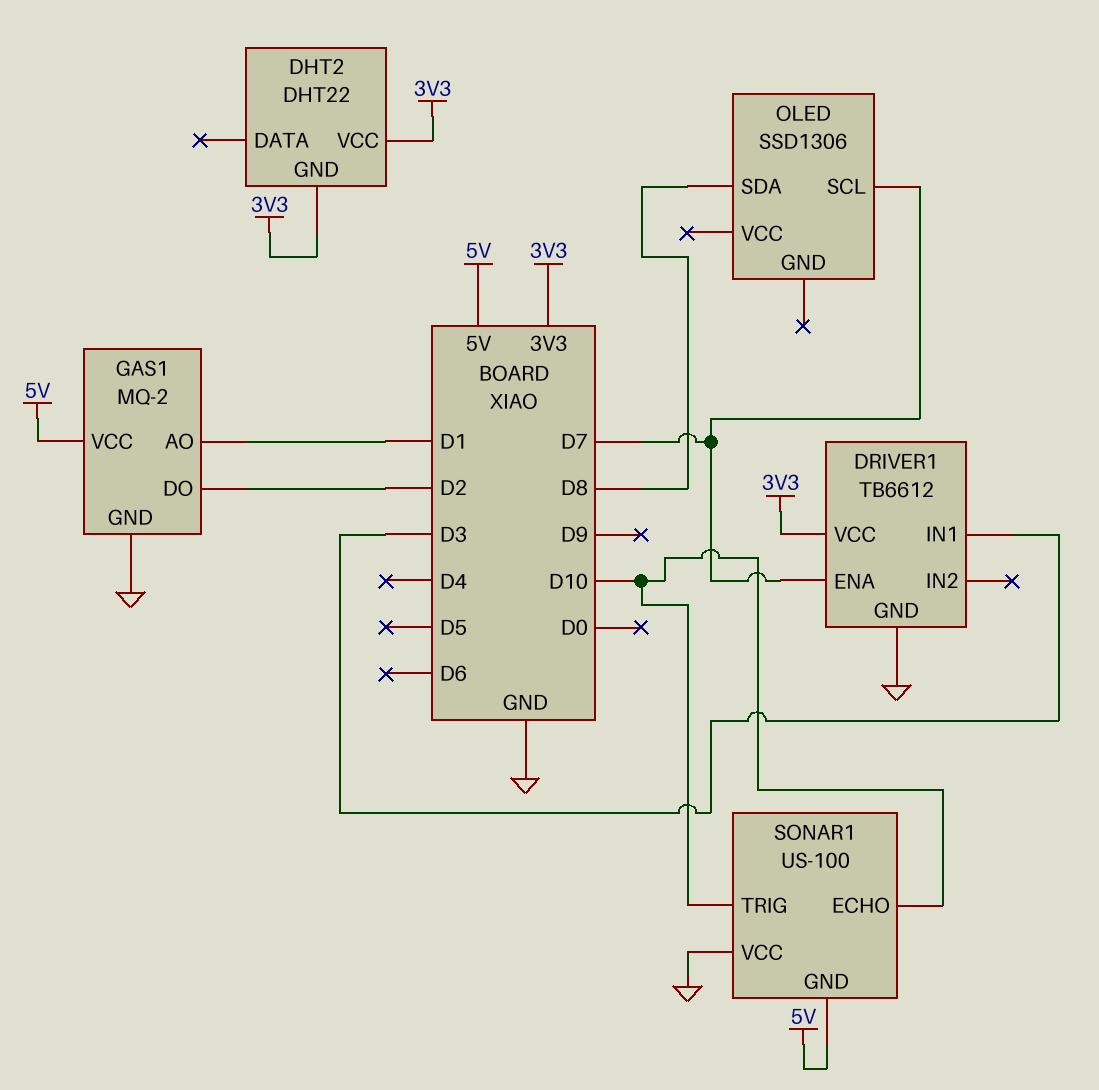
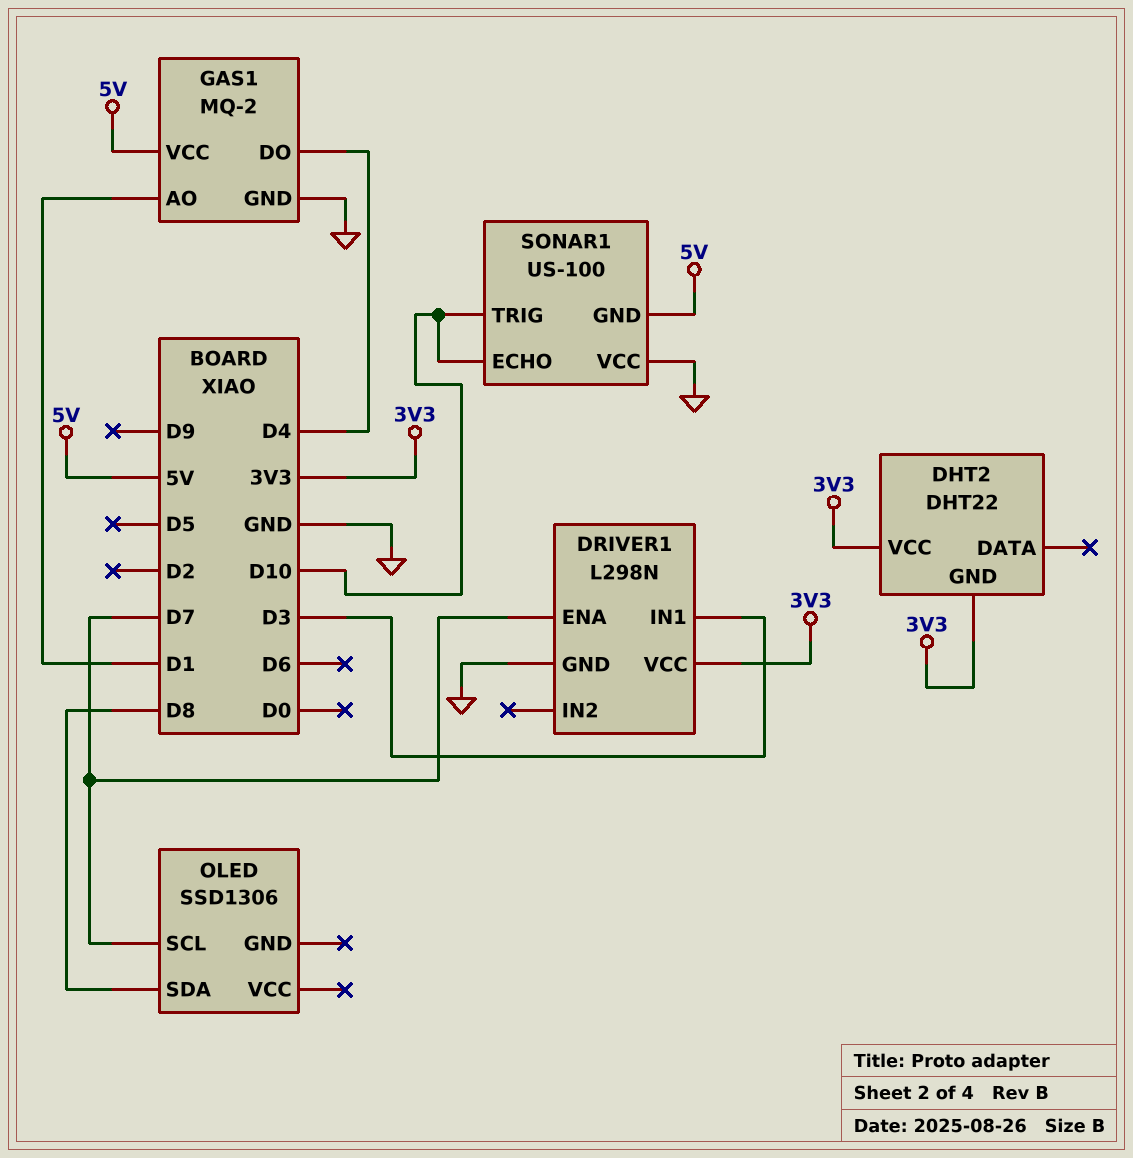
DRIVER1: TB6612 -> L298N
GAS1 pin DO: D2 -> D4

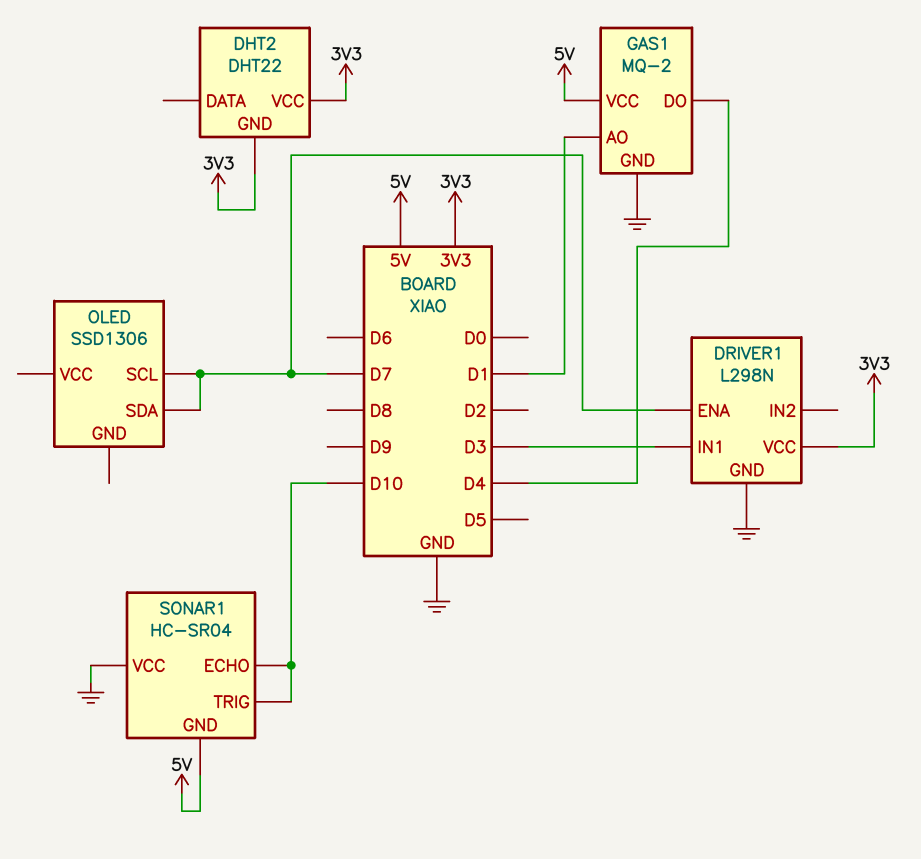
OLED pin SDA: D8 -> D7
SONAR1: US-100 -> HC-SR04

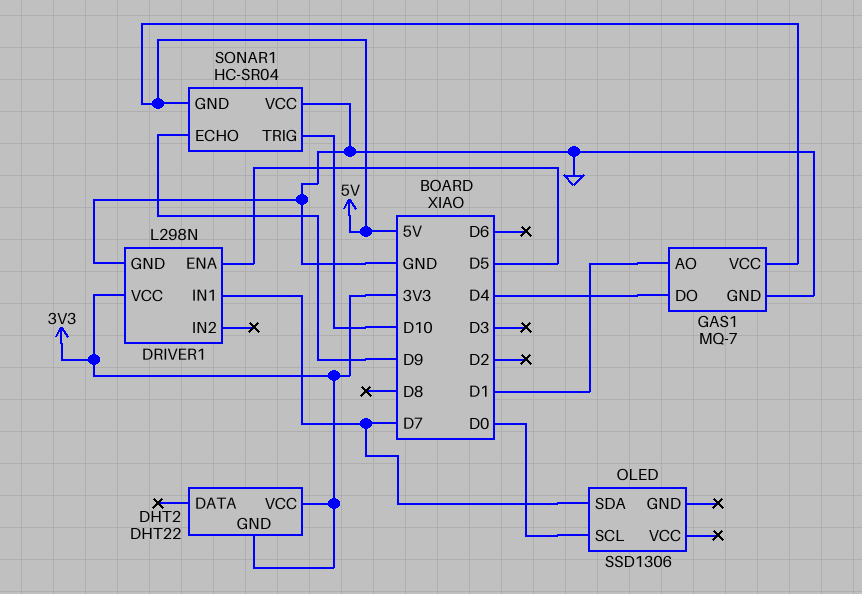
DRIVER1 pin ENA: D7 -> D5
DRIVER1 pin IN1: D3 -> D7
GAS1: MQ-2 -> MQ-7
OLED pin SCL: D7 -> D0
SONAR1 pin ECHO: D10 -> D9

